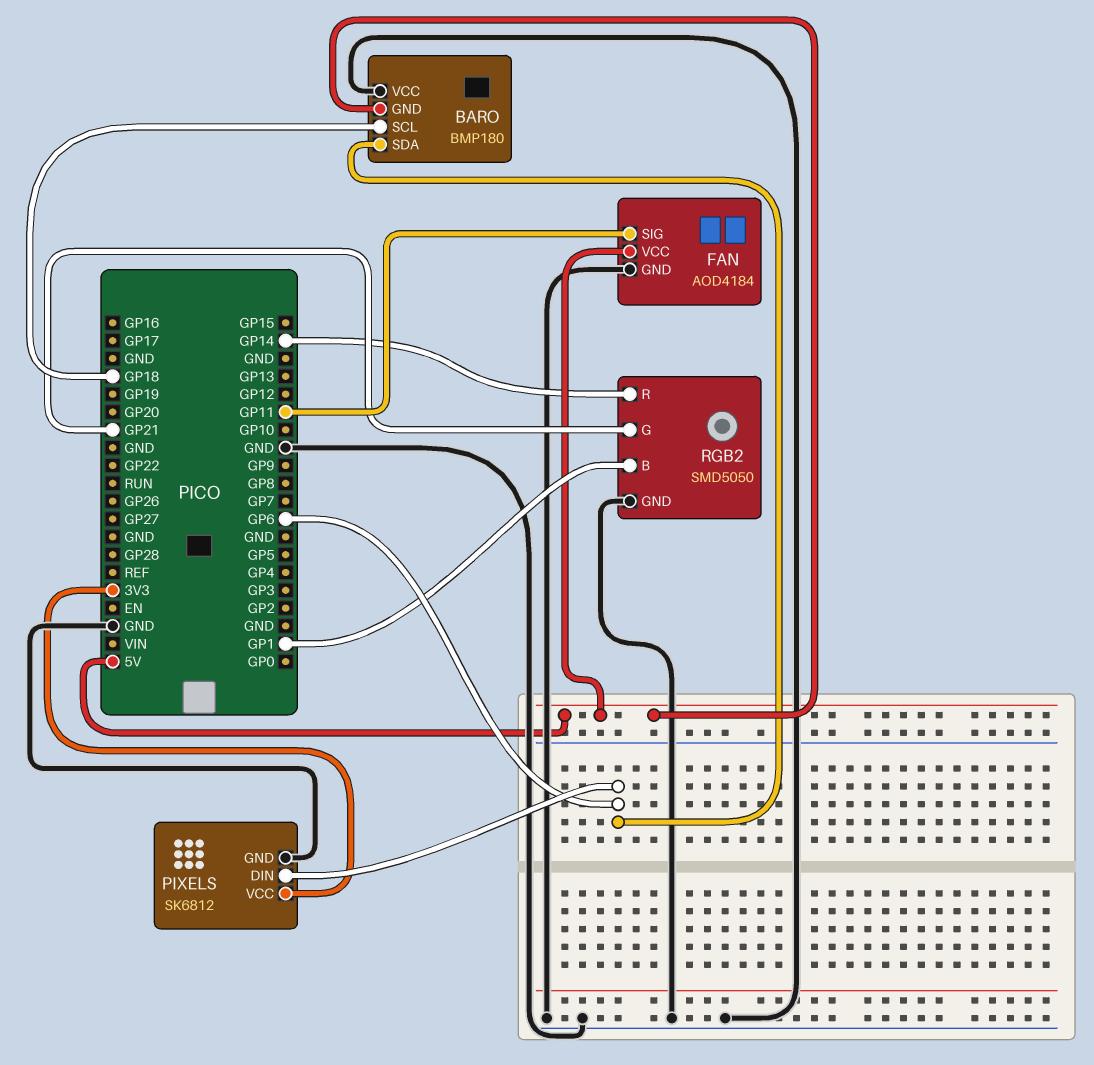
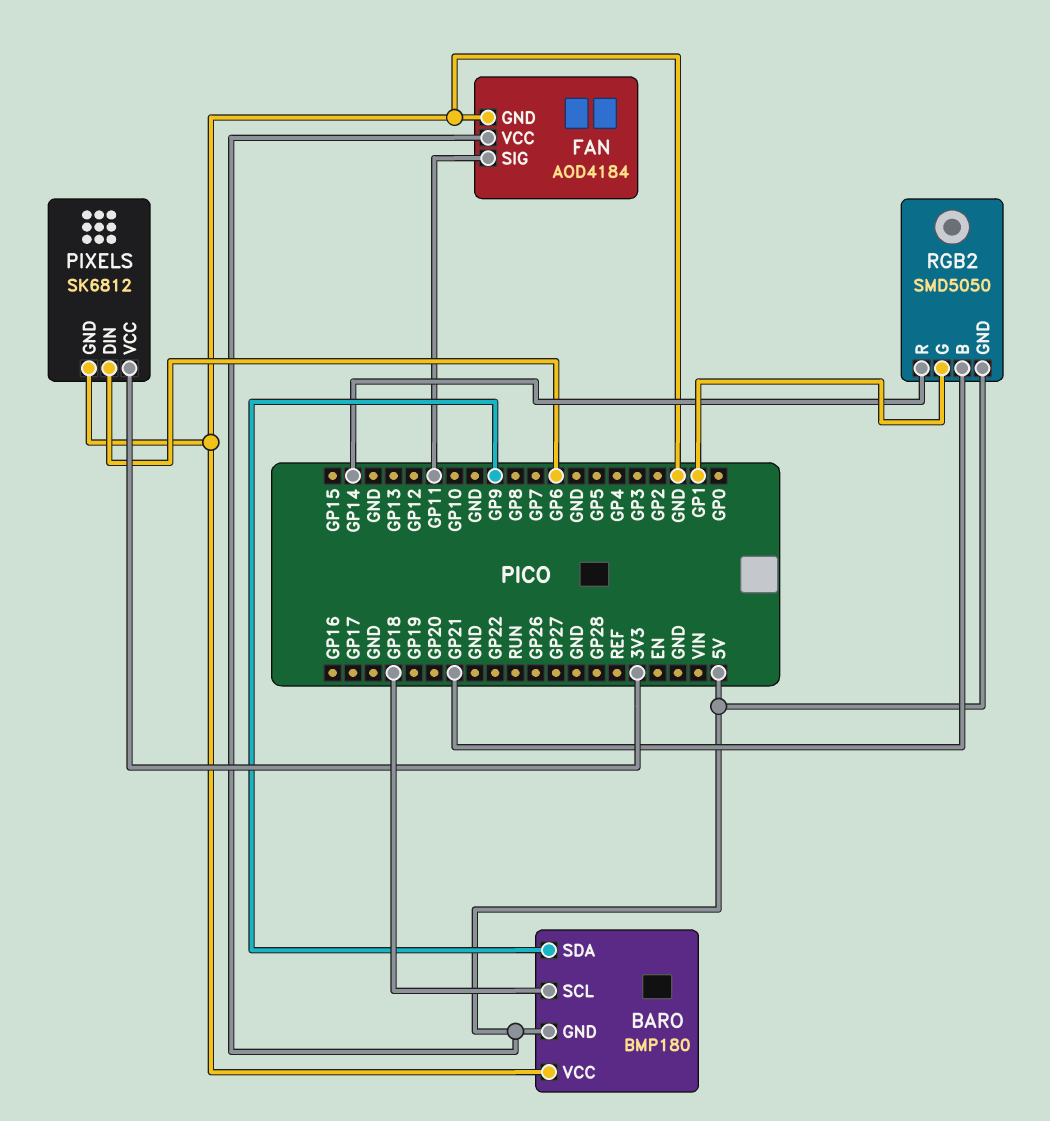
BARO pin SDA: GP6 -> GP9
RGB2 pin B: GP1 -> GP21
RGB2 pin G: GP21 -> GP1
RGB2 pin GND: GND -> 5V

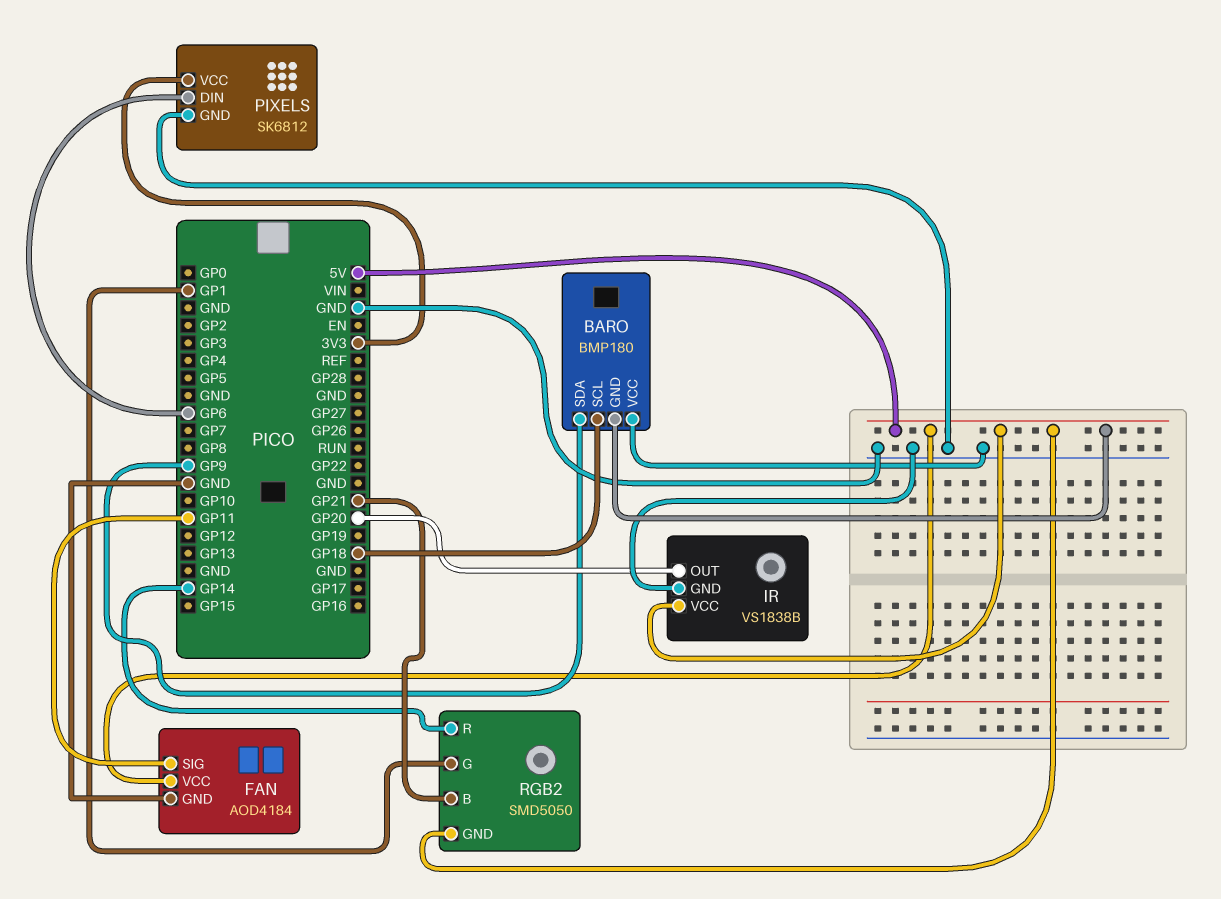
IR: none -> VS1838B
IR pin GND: none -> GND
IR pin OUT: none -> GP20
IR pin VCC: none -> 5V

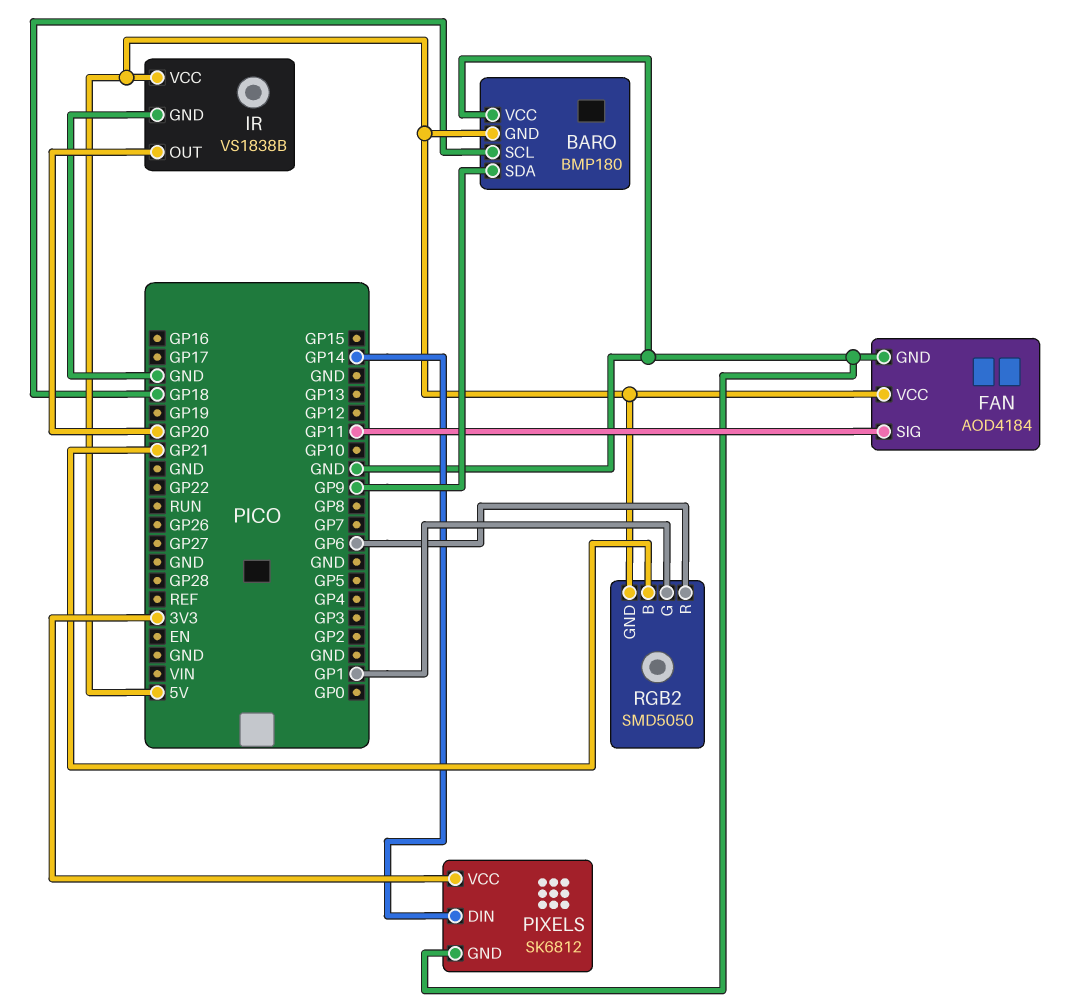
PIXELS pin DIN: GP6 -> GP14
RGB2 pin R: GP14 -> GP6

